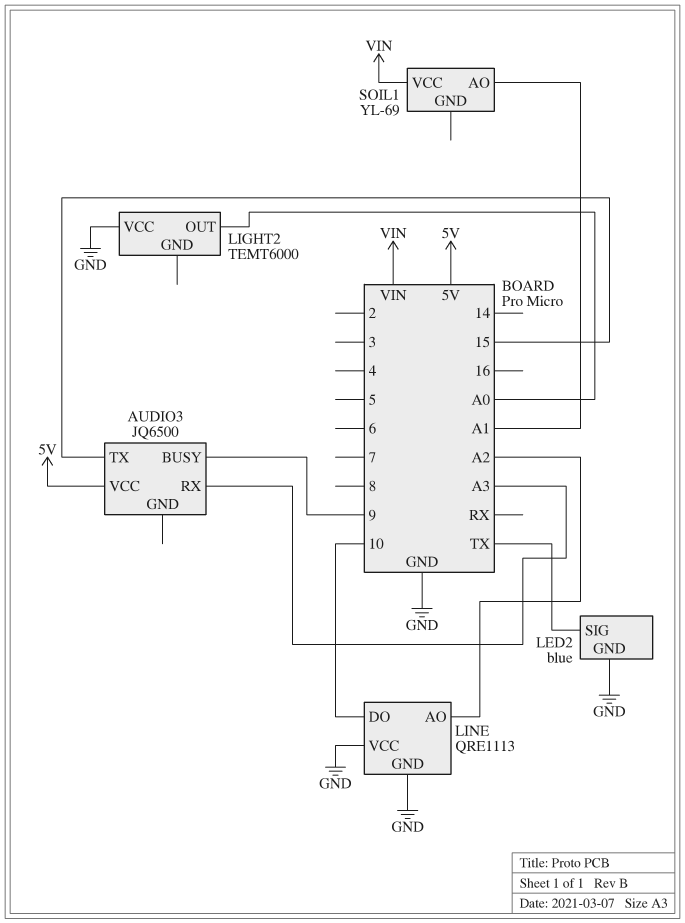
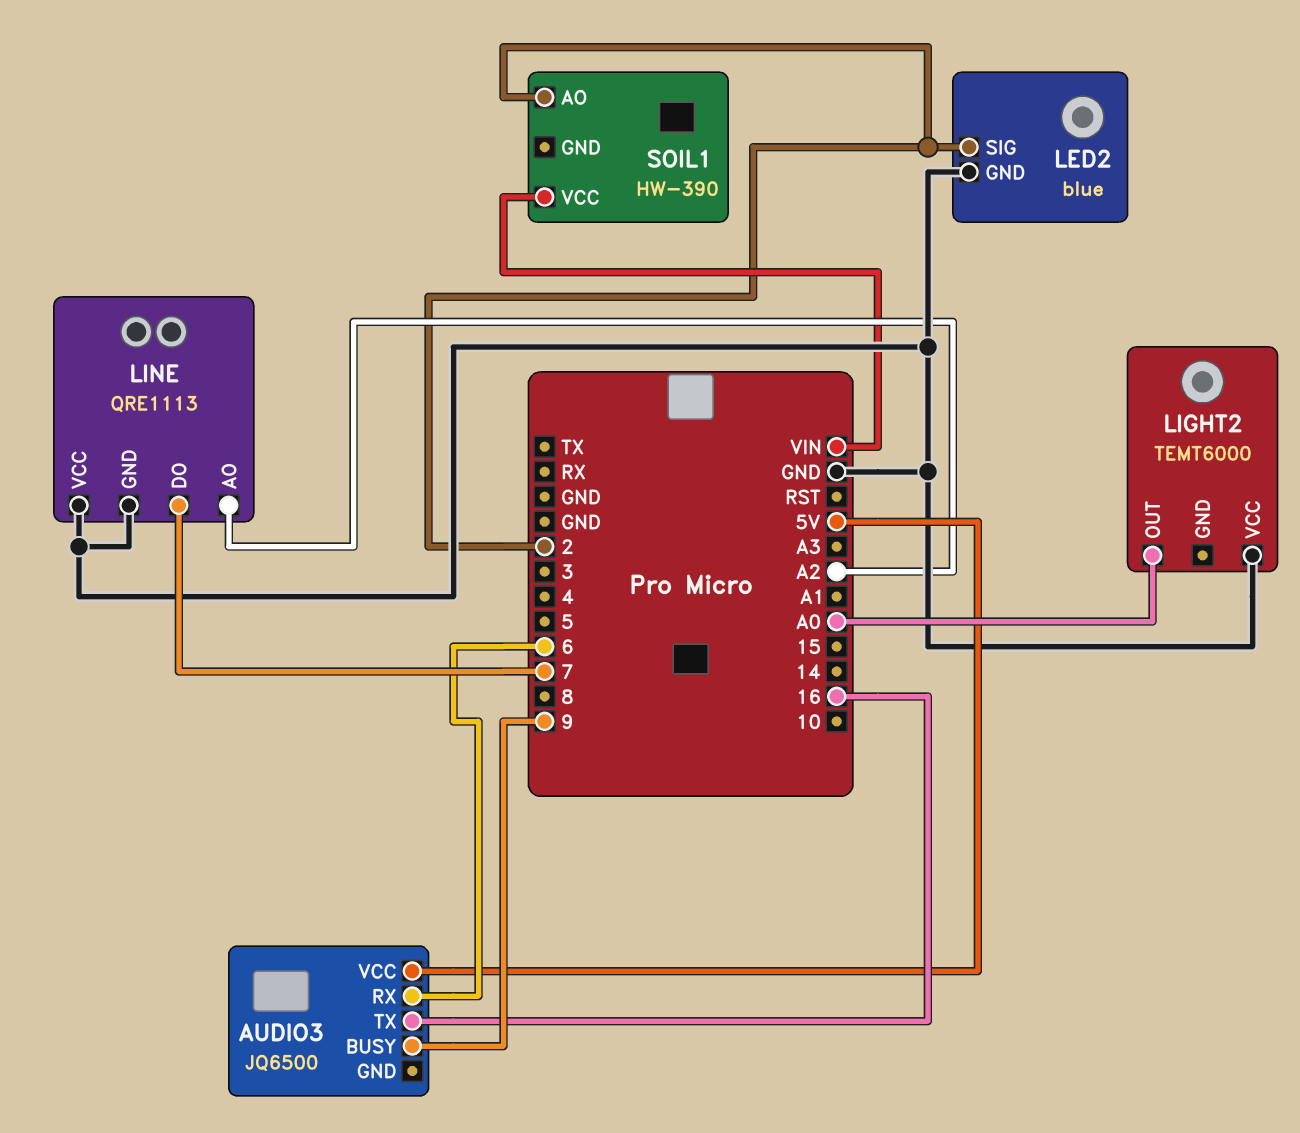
AUDIO3 pin RX: A3 -> 6
AUDIO3 pin TX: 15 -> 16
LED2 pin SIG: TX -> 2
LINE pin DO: 10 -> 7
SOIL1: YL-69 -> HW-390
SOIL1 pin AO: A1 -> 2

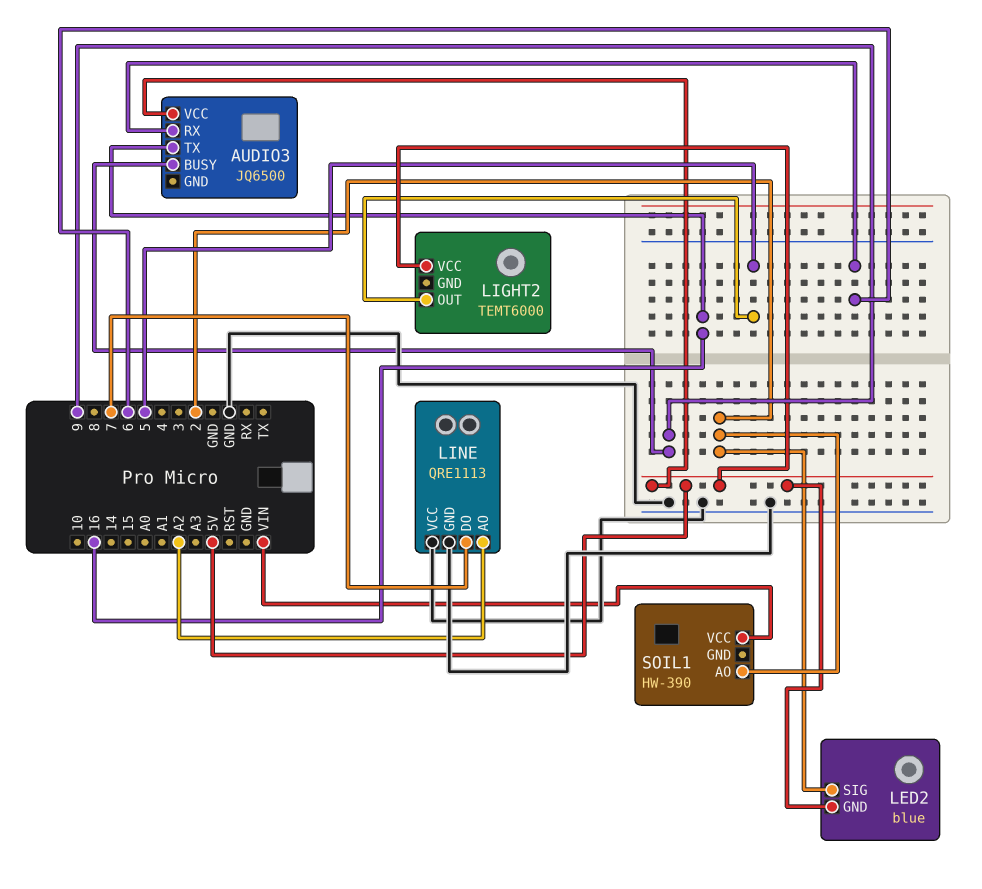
LED2 pin GND: GND -> 5V
LIGHT2 pin OUT: A0 -> 5
LIGHT2 pin VCC: GND -> 5V

